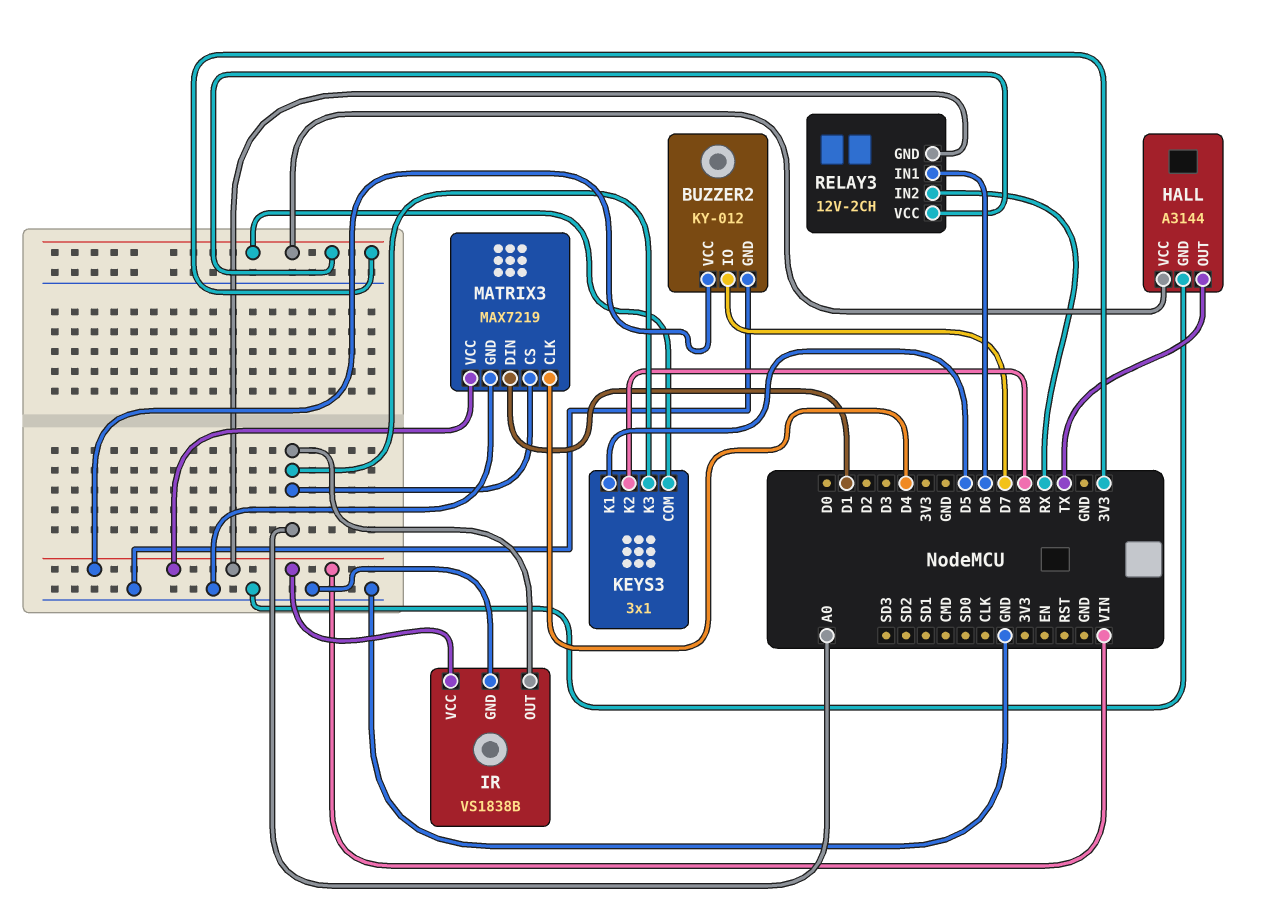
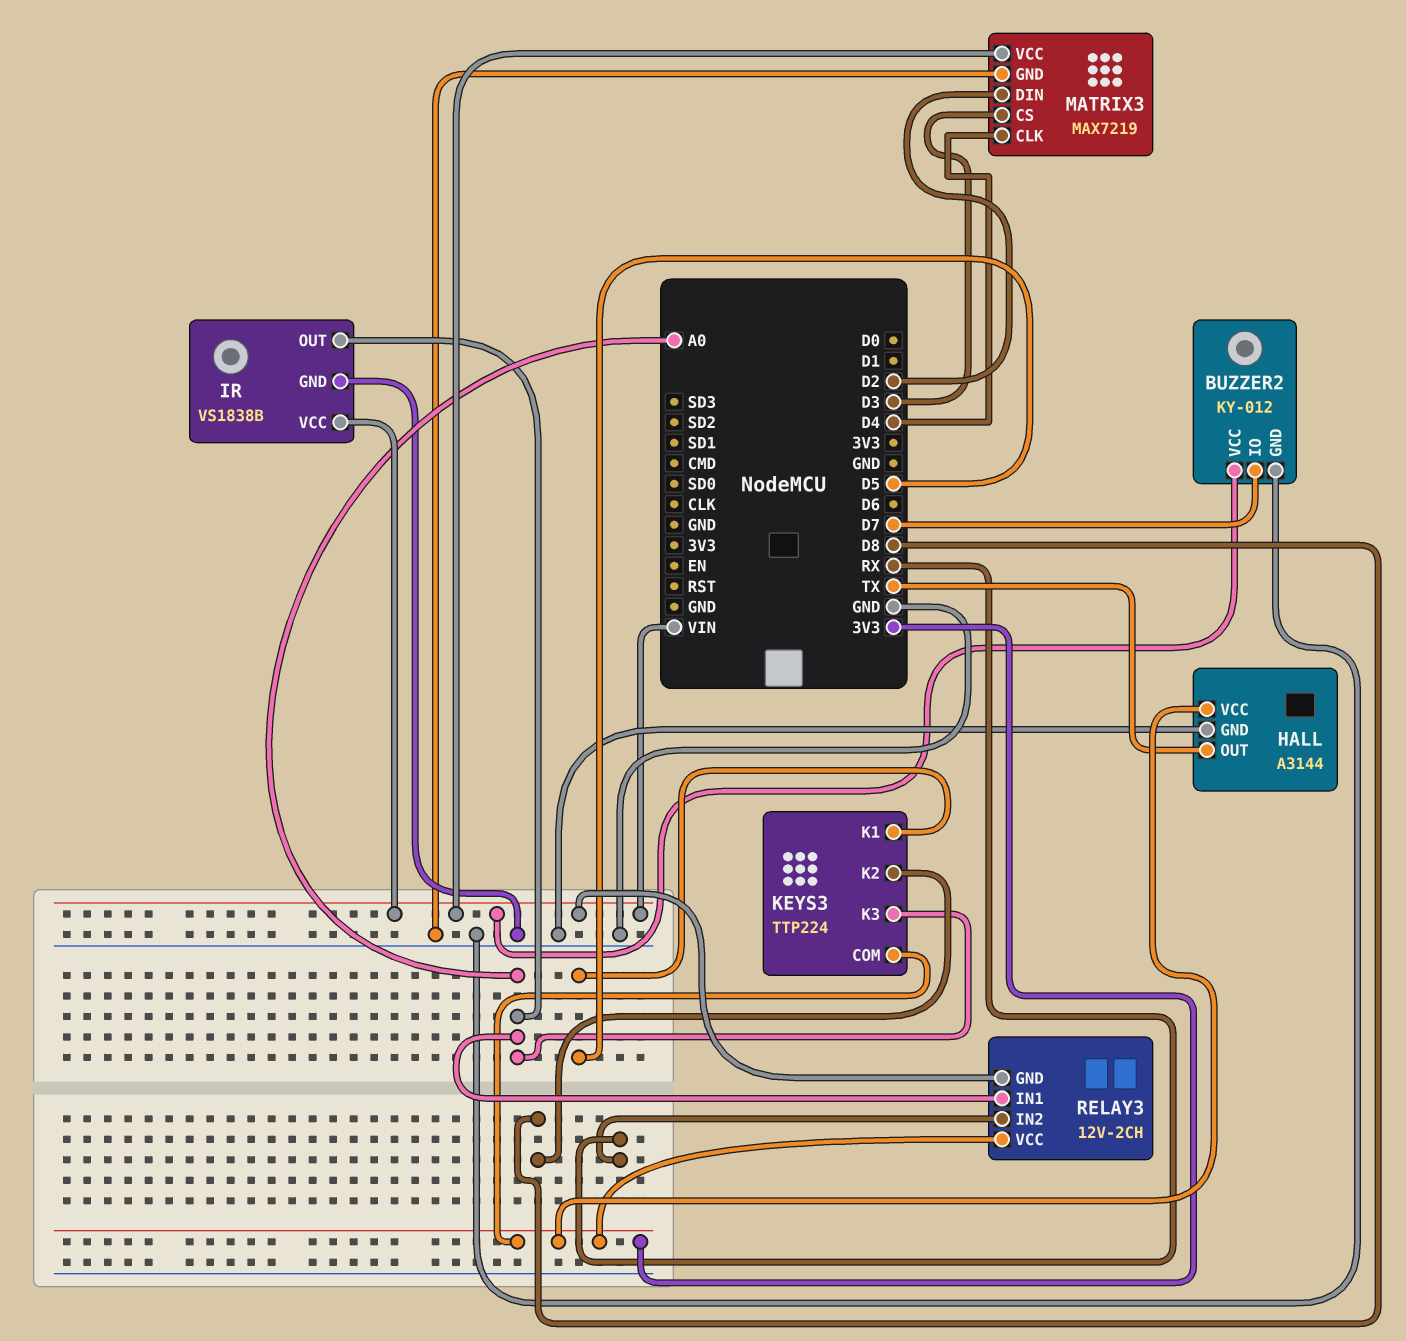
KEYS3: 3x1 -> TTP224
MATRIX3 pin CS: A0 -> D3
MATRIX3 pin DIN: D1 -> D2
RELAY3 pin IN1: D6 -> A0

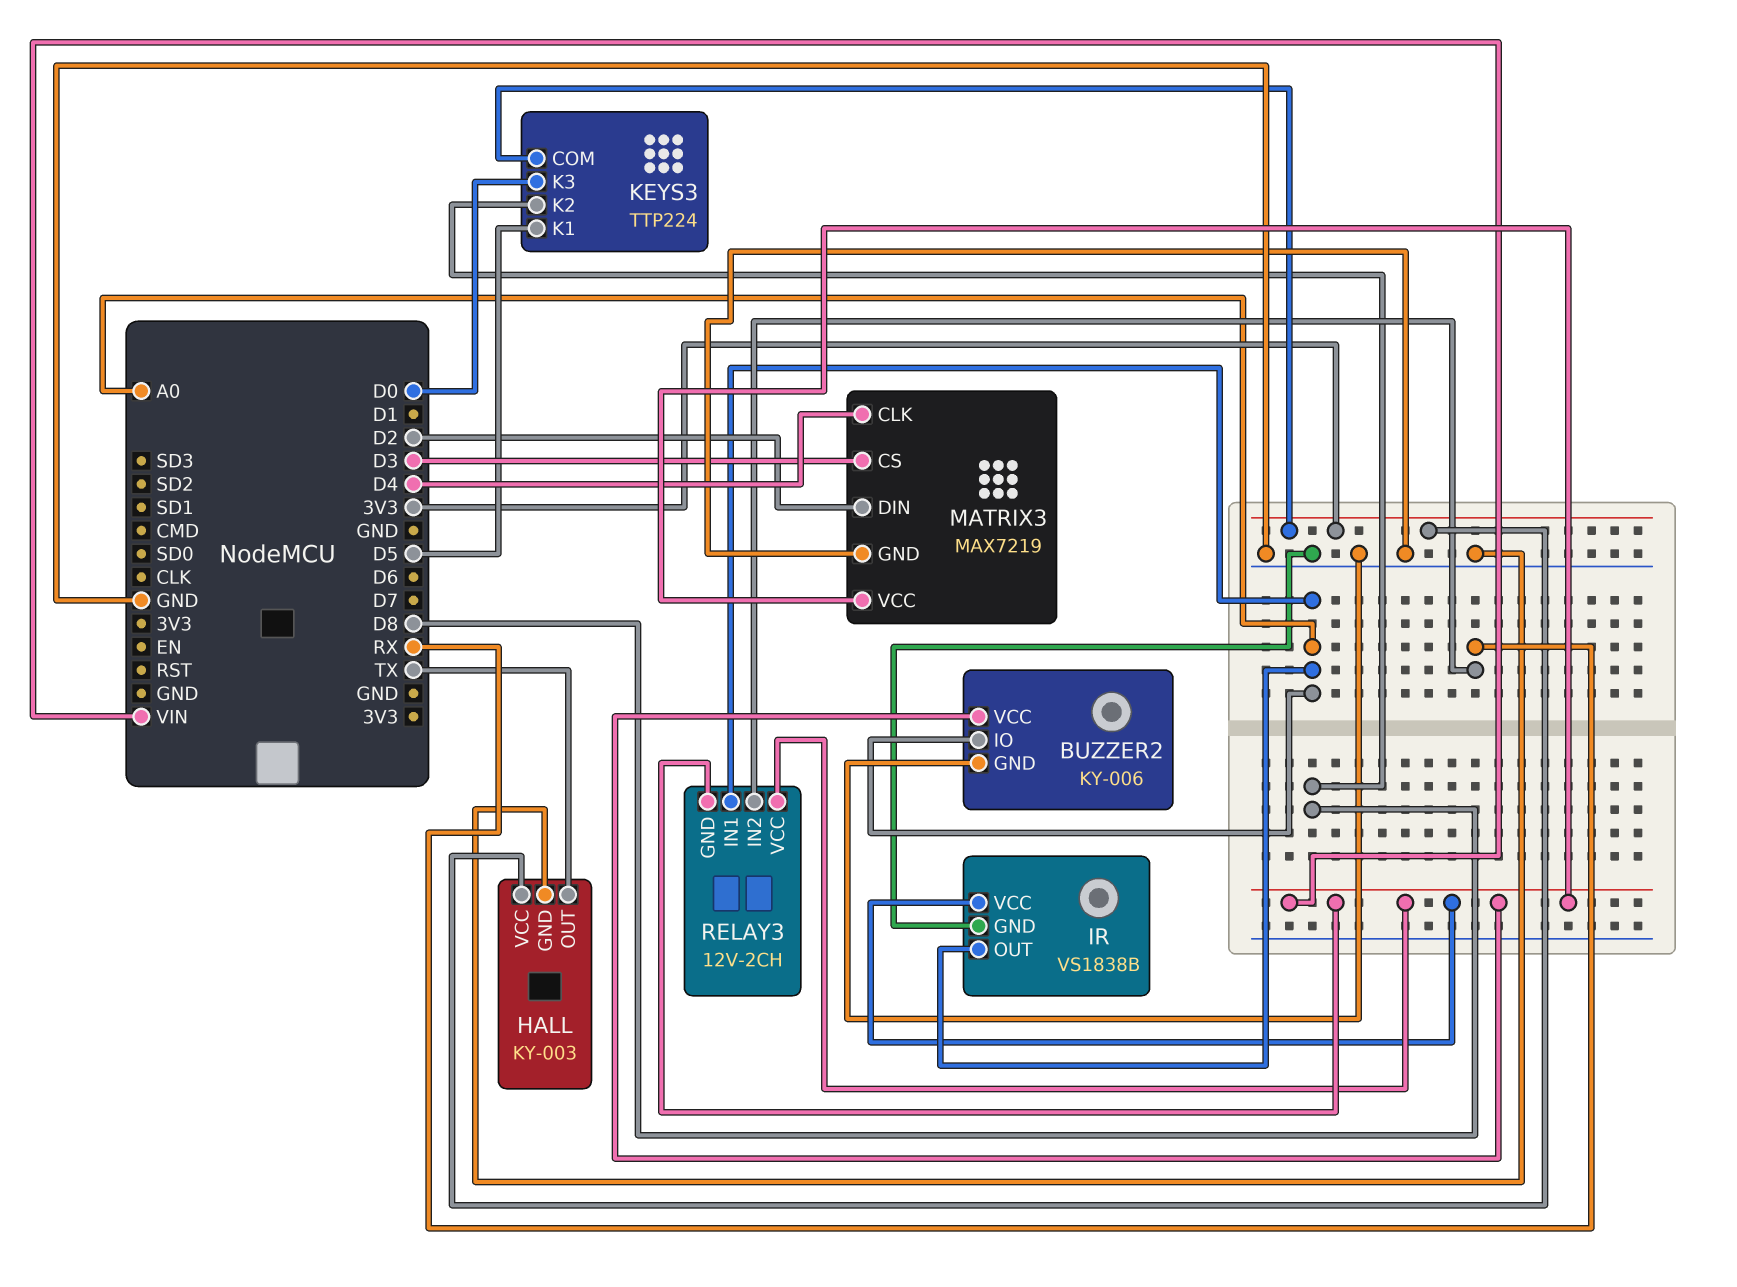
BUZZER2: KY-012 -> KY-006
BUZZER2 pin IO: D7 -> A0
HALL: A3144 -> KY-003
KEYS3 pin K3: A0 -> D0
RELAY3 pin VCC: 3V3 -> VIN

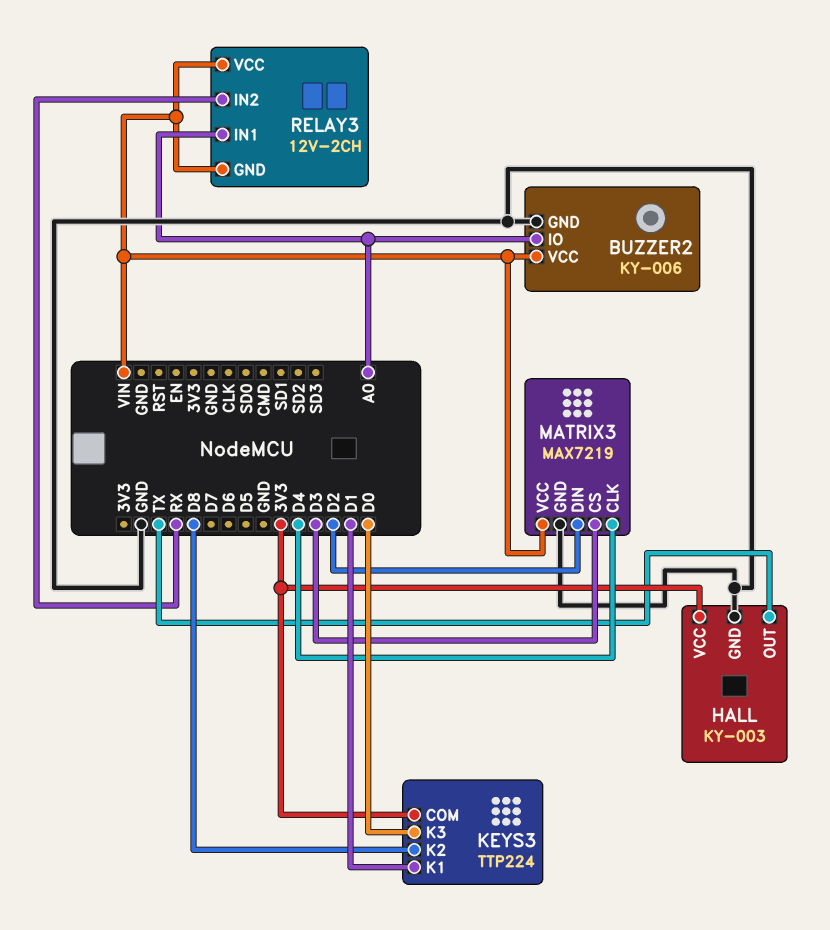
IR: VS1838B -> none
IR pin GND: GND -> none
IR pin OUT: A0 -> none
IR pin VCC: VIN -> none
KEYS3 pin K1: D5 -> D1

